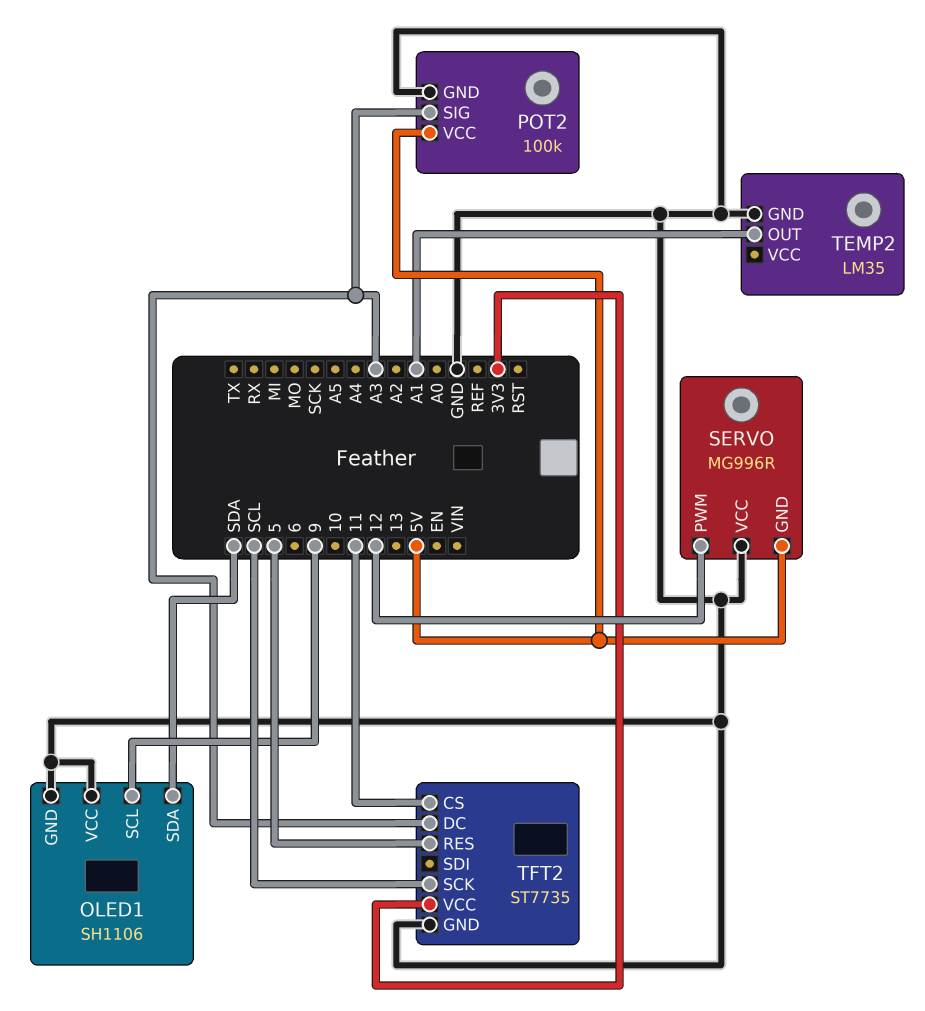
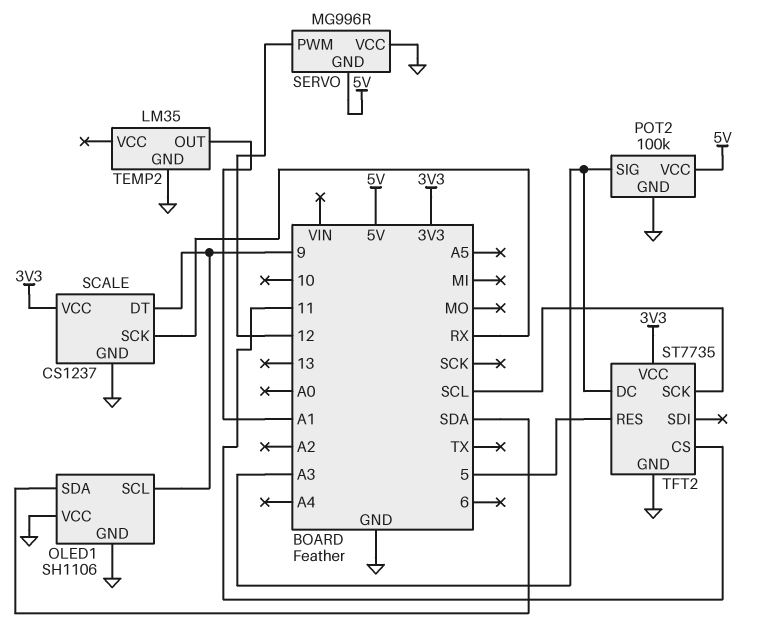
SCALE: none -> CS1237
SCALE pin DT: none -> 9
SCALE pin GND: none -> GND
SCALE pin SCK: none -> RX
SCALE pin VCC: none -> 3V3

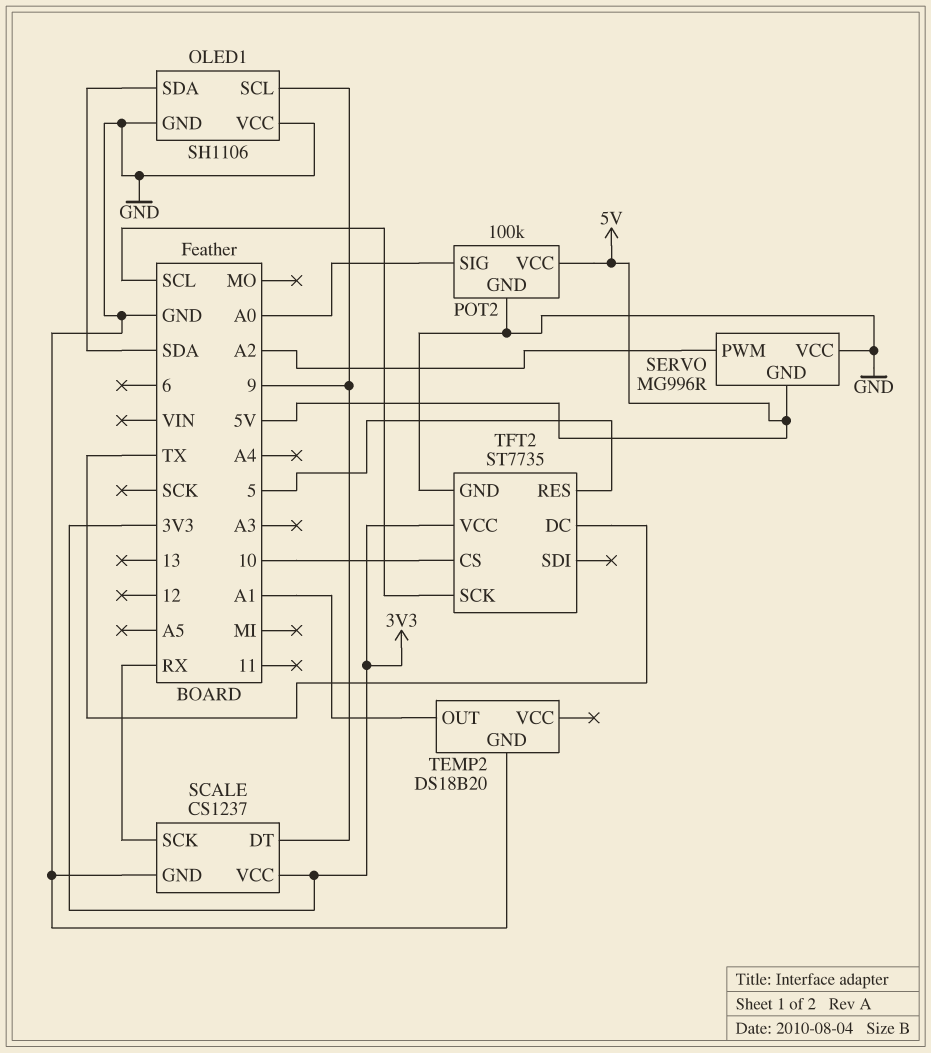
POT2 pin SIG: A3 -> A0
SERVO pin PWM: 12 -> A2
TEMP2: LM35 -> DS18B20
TFT2 pin CS: 11 -> 10
TFT2 pin DC: A3 -> TX

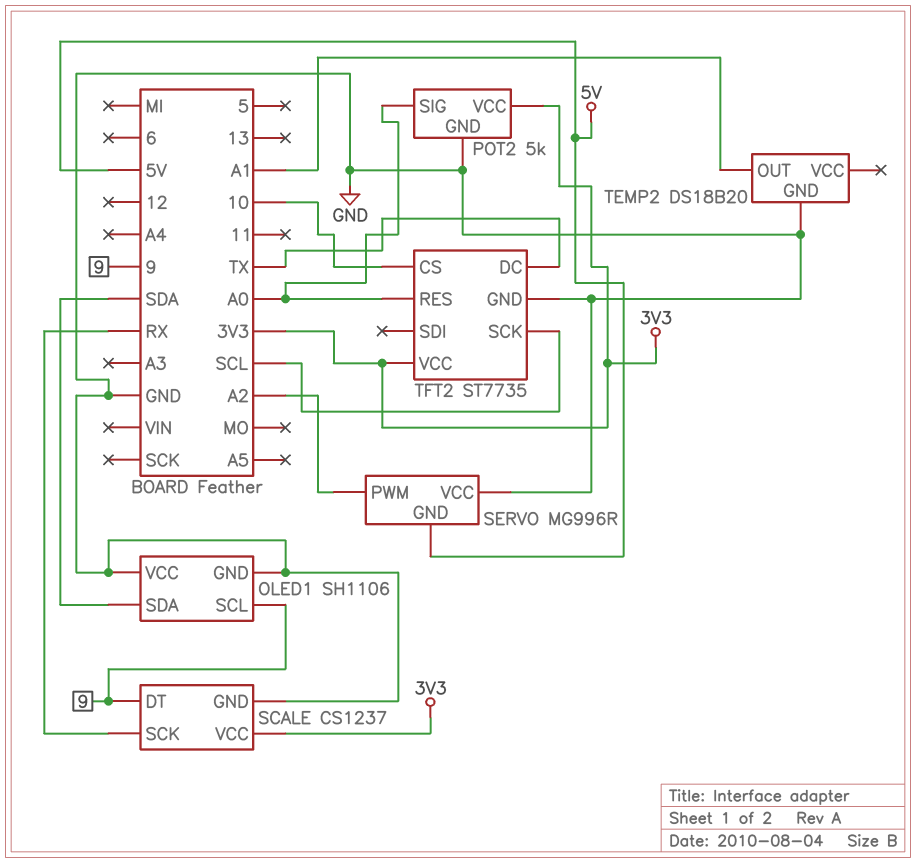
POT2: 100k -> 5k
POT2 pin VCC: 5V -> 3V3
TFT2 pin RES: 5 -> A0

